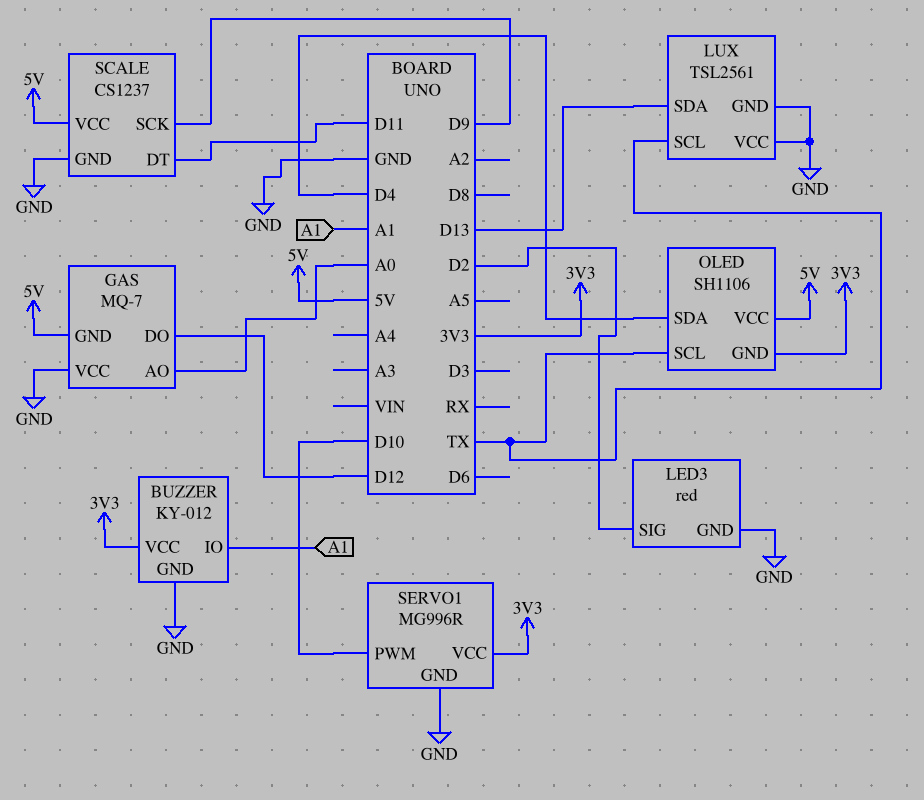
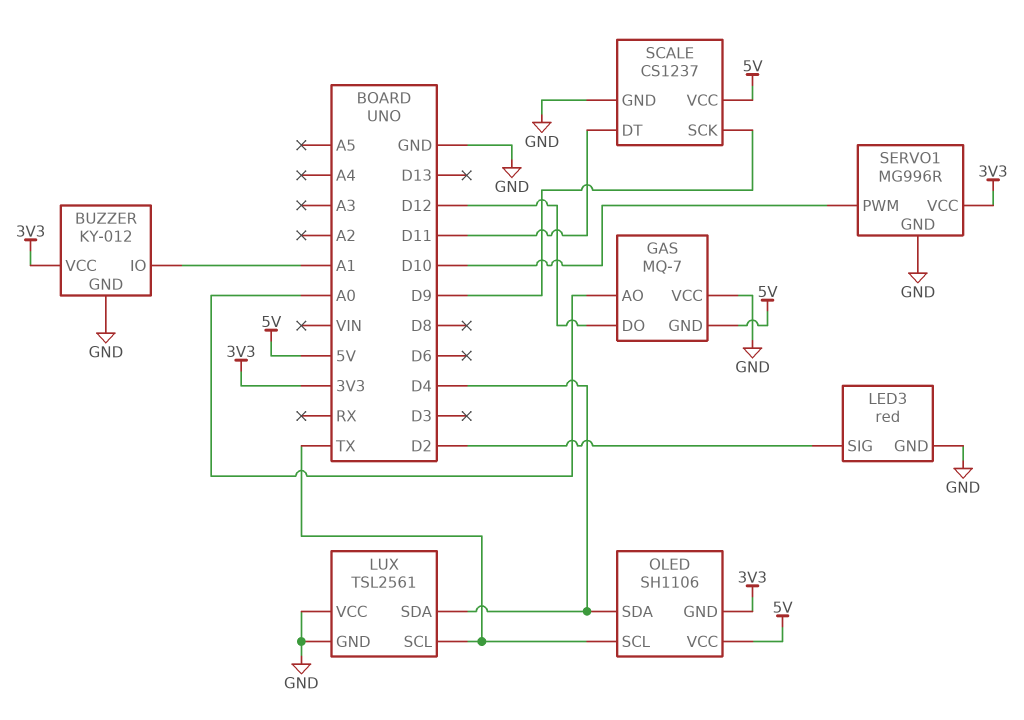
LUX pin SDA: D13 -> D4

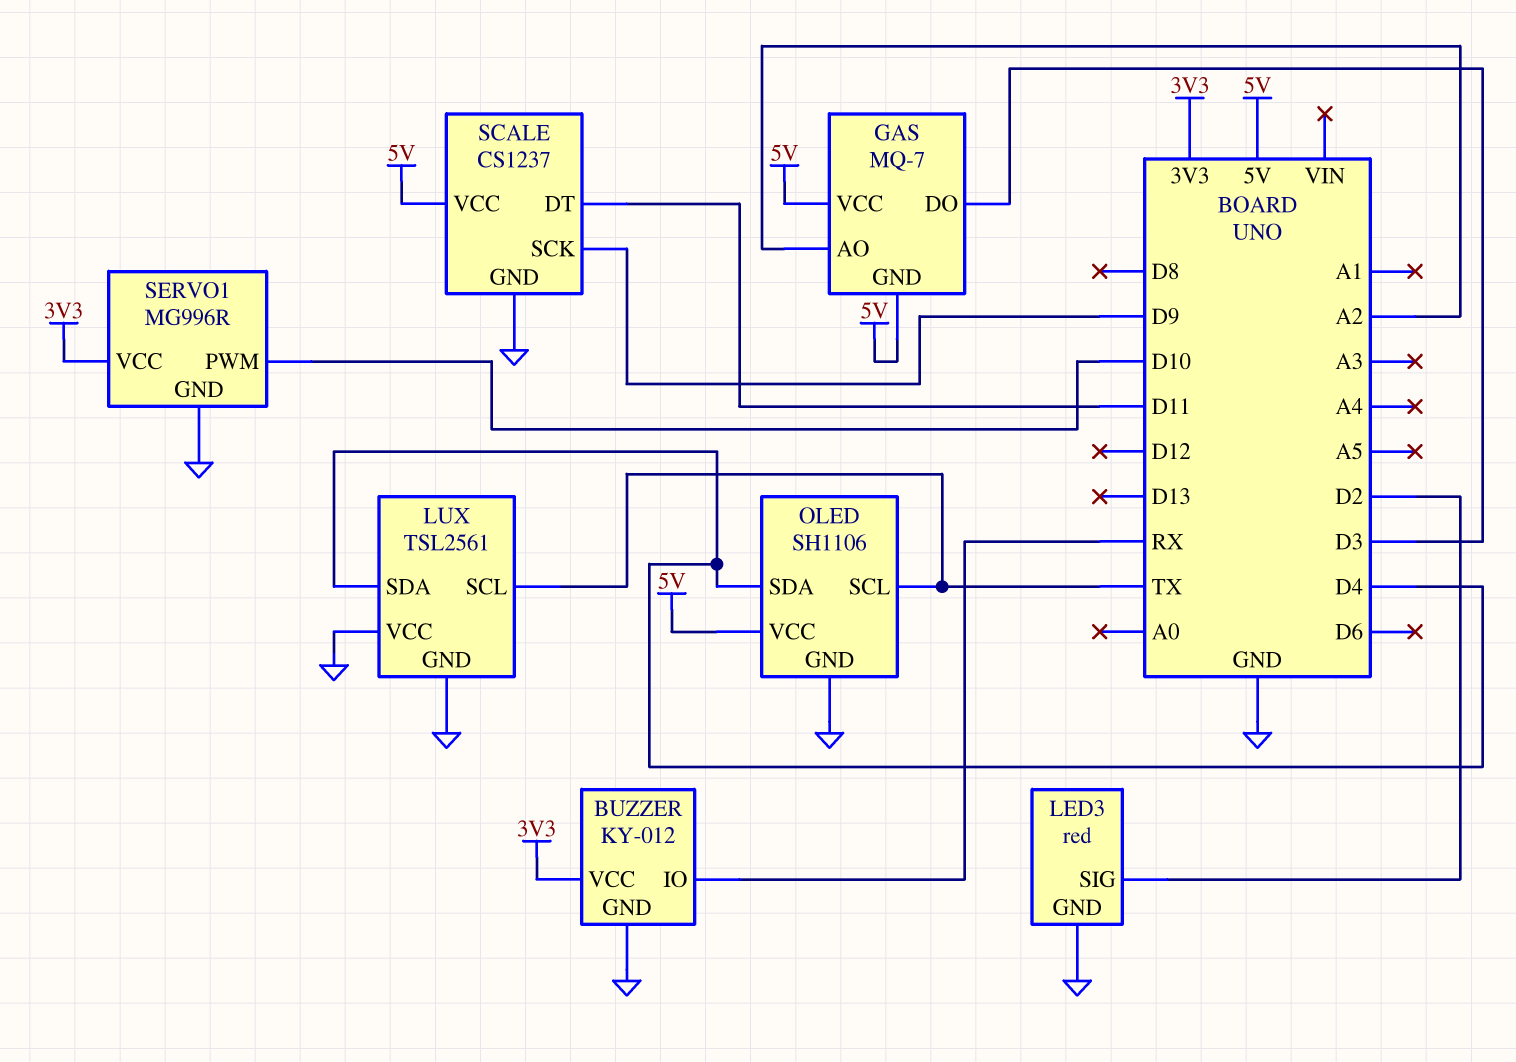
BUZZER pin IO: A1 -> RX
GAS pin AO: A0 -> A2
GAS pin DO: D12 -> D3
GAS pin VCC: GND -> 5V
OLED pin GND: 3V3 -> GND

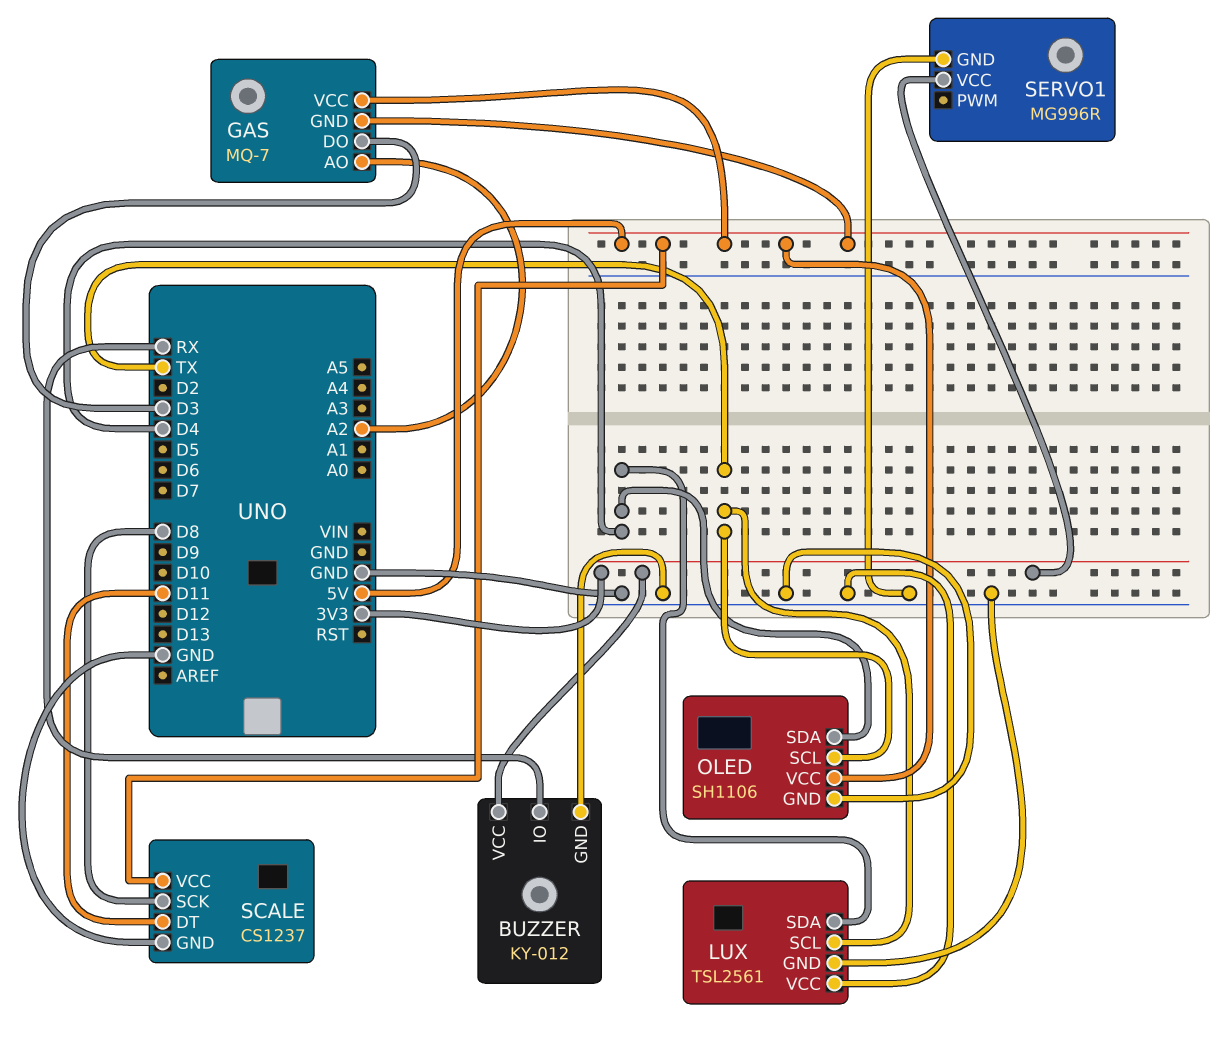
LED3: red -> none
LED3 pin GND: GND -> none
LED3 pin SIG: D2 -> none
SCALE pin SCK: D9 -> D8
SERVO1 pin PWM: D10 -> none

